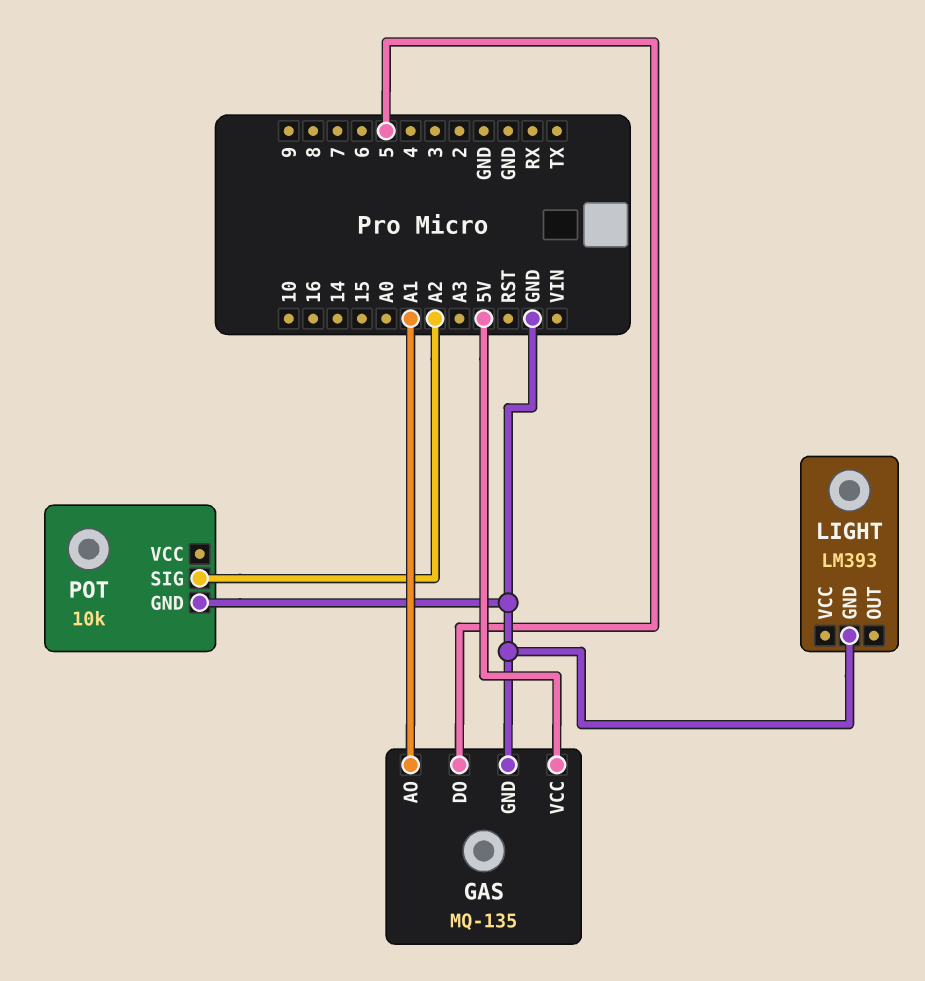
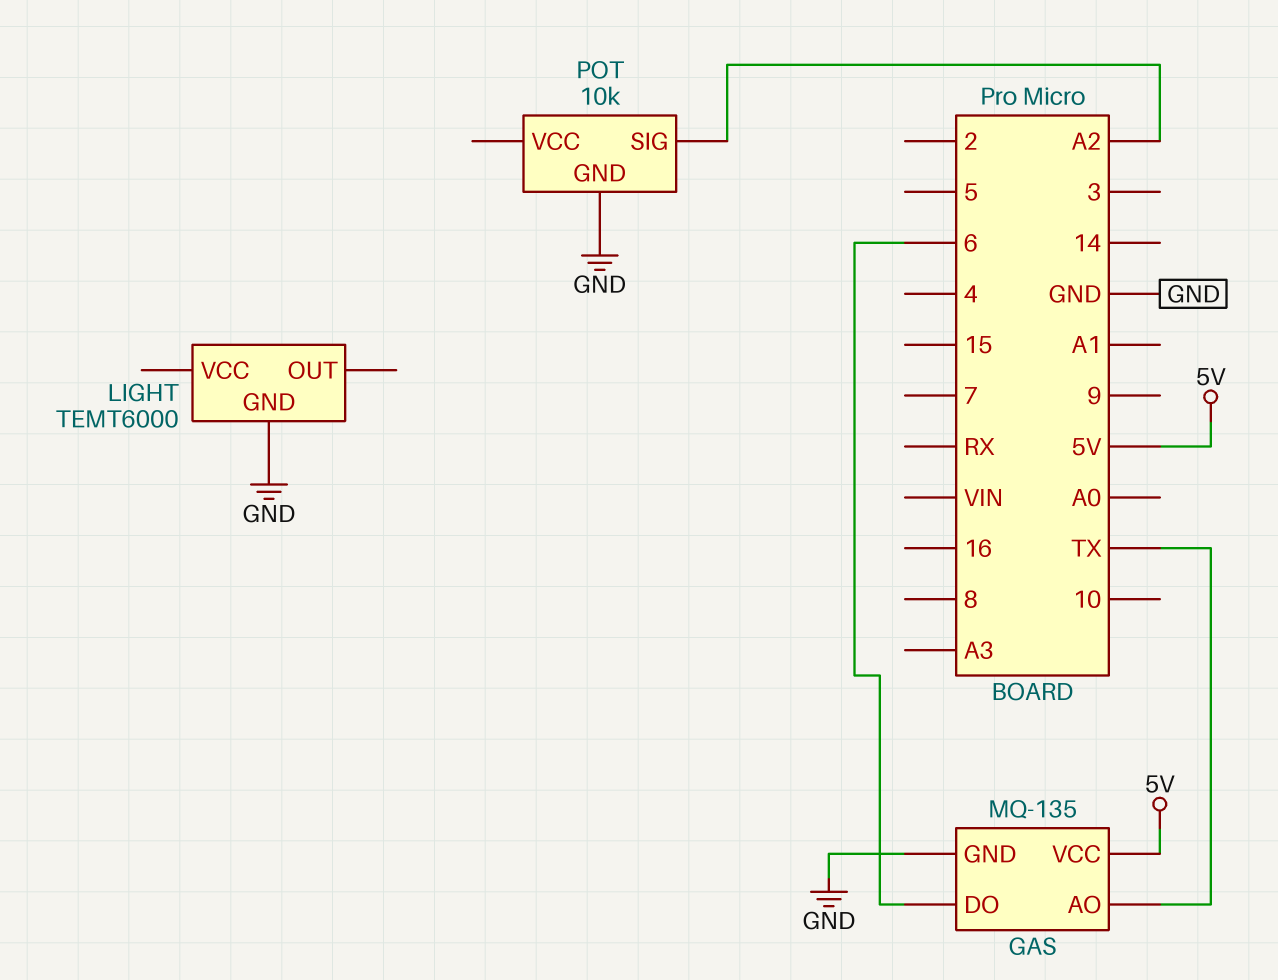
GAS pin AO: A1 -> TX
GAS pin DO: 5 -> 6
LIGHT: LM393 -> TEMT6000

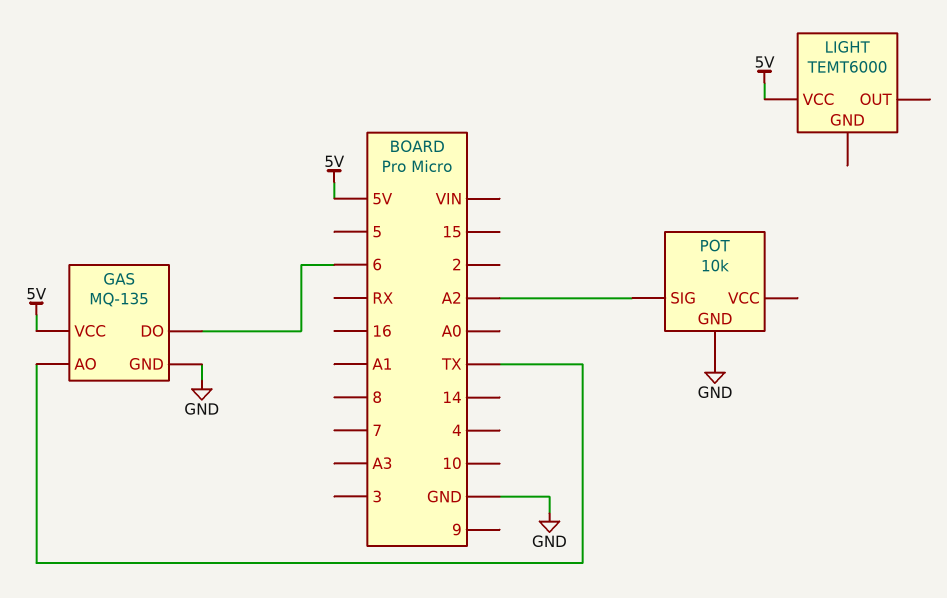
LIGHT pin GND: GND -> none
LIGHT pin VCC: none -> 5V

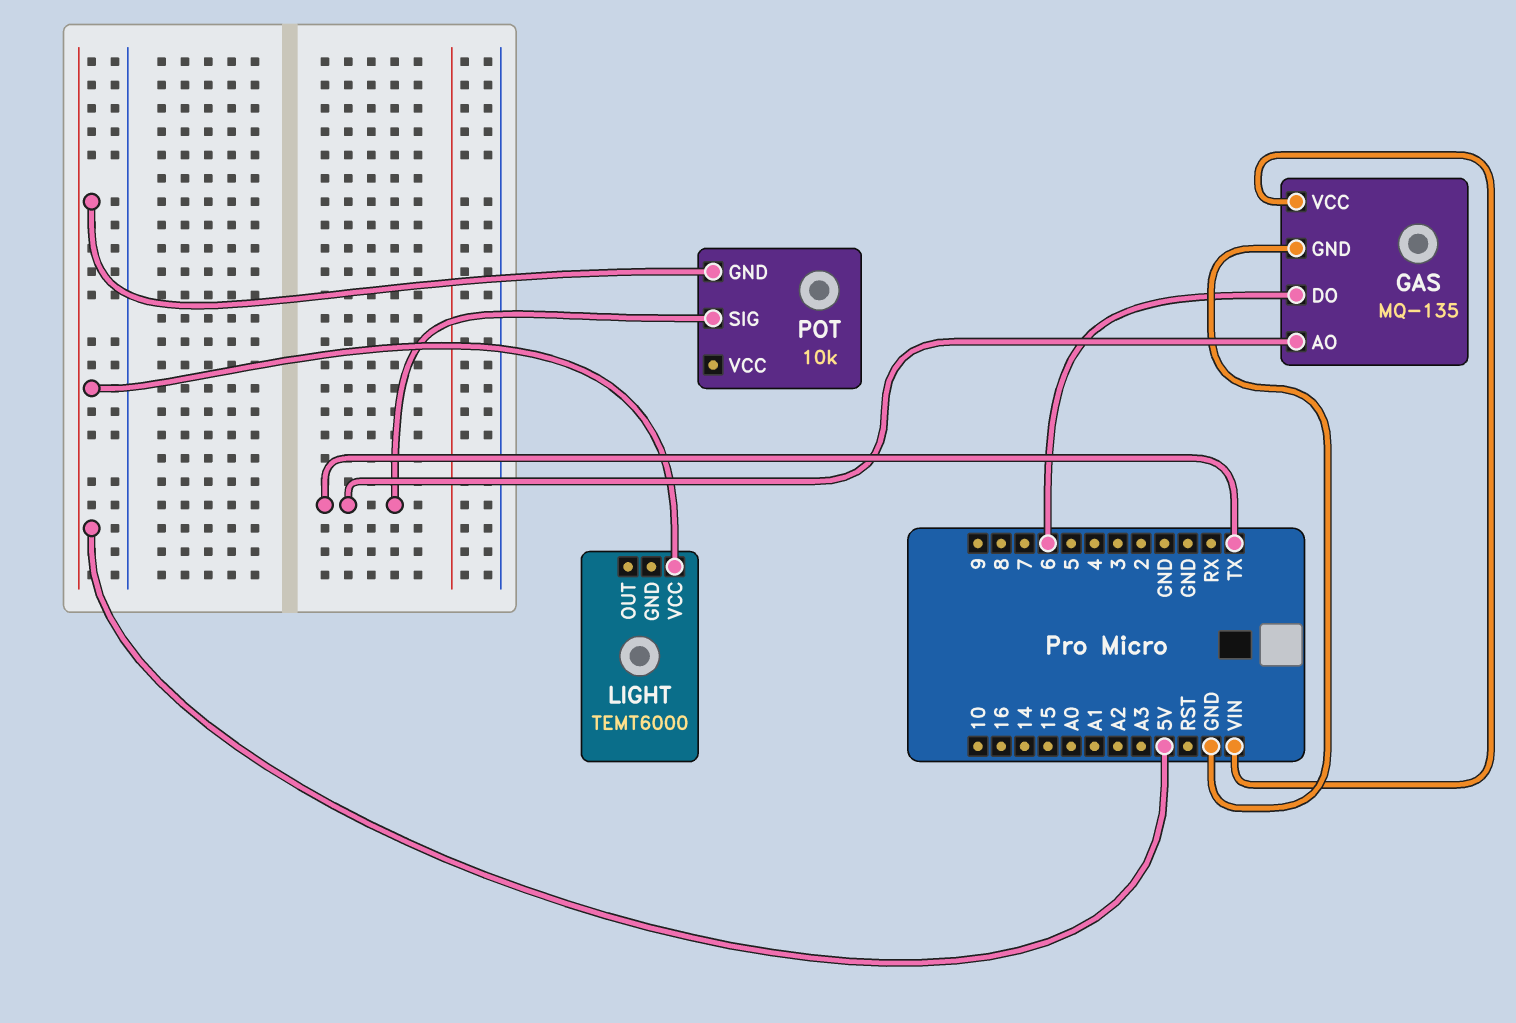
GAS pin VCC: 5V -> VIN
POT pin GND: GND -> 5V
POT pin SIG: A2 -> TX

